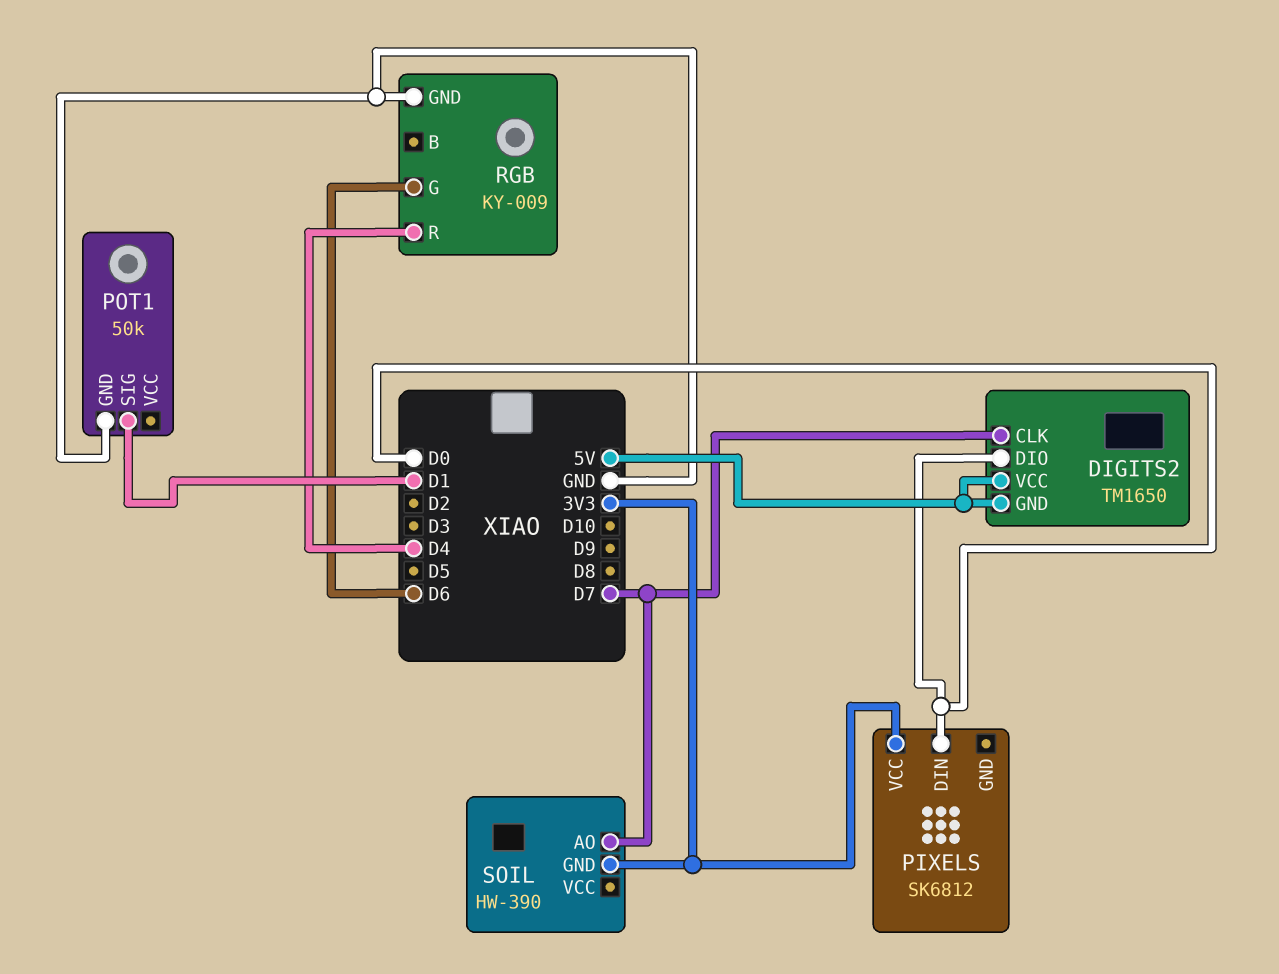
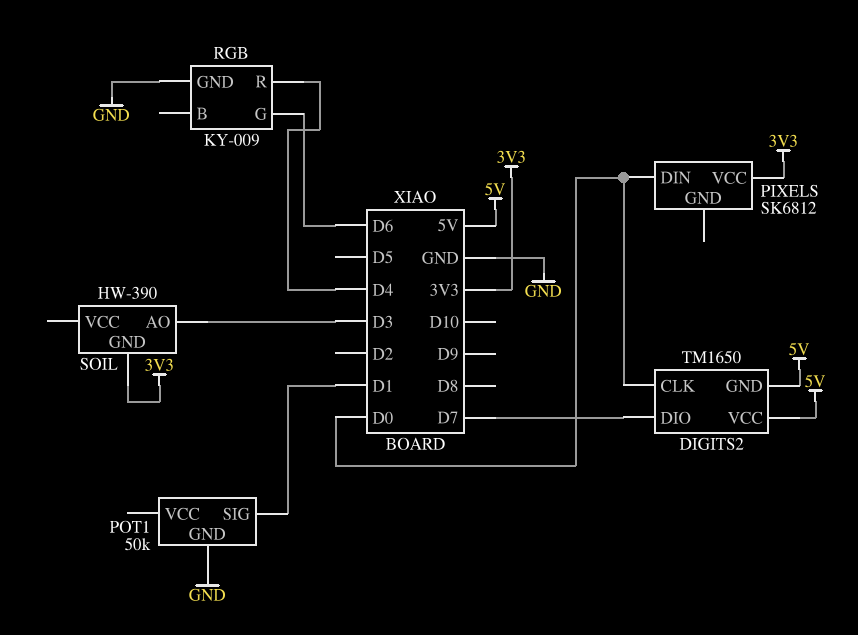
DIGITS2 pin CLK: D7 -> D0
DIGITS2 pin DIO: D0 -> D7
SOIL pin AO: D7 -> D3

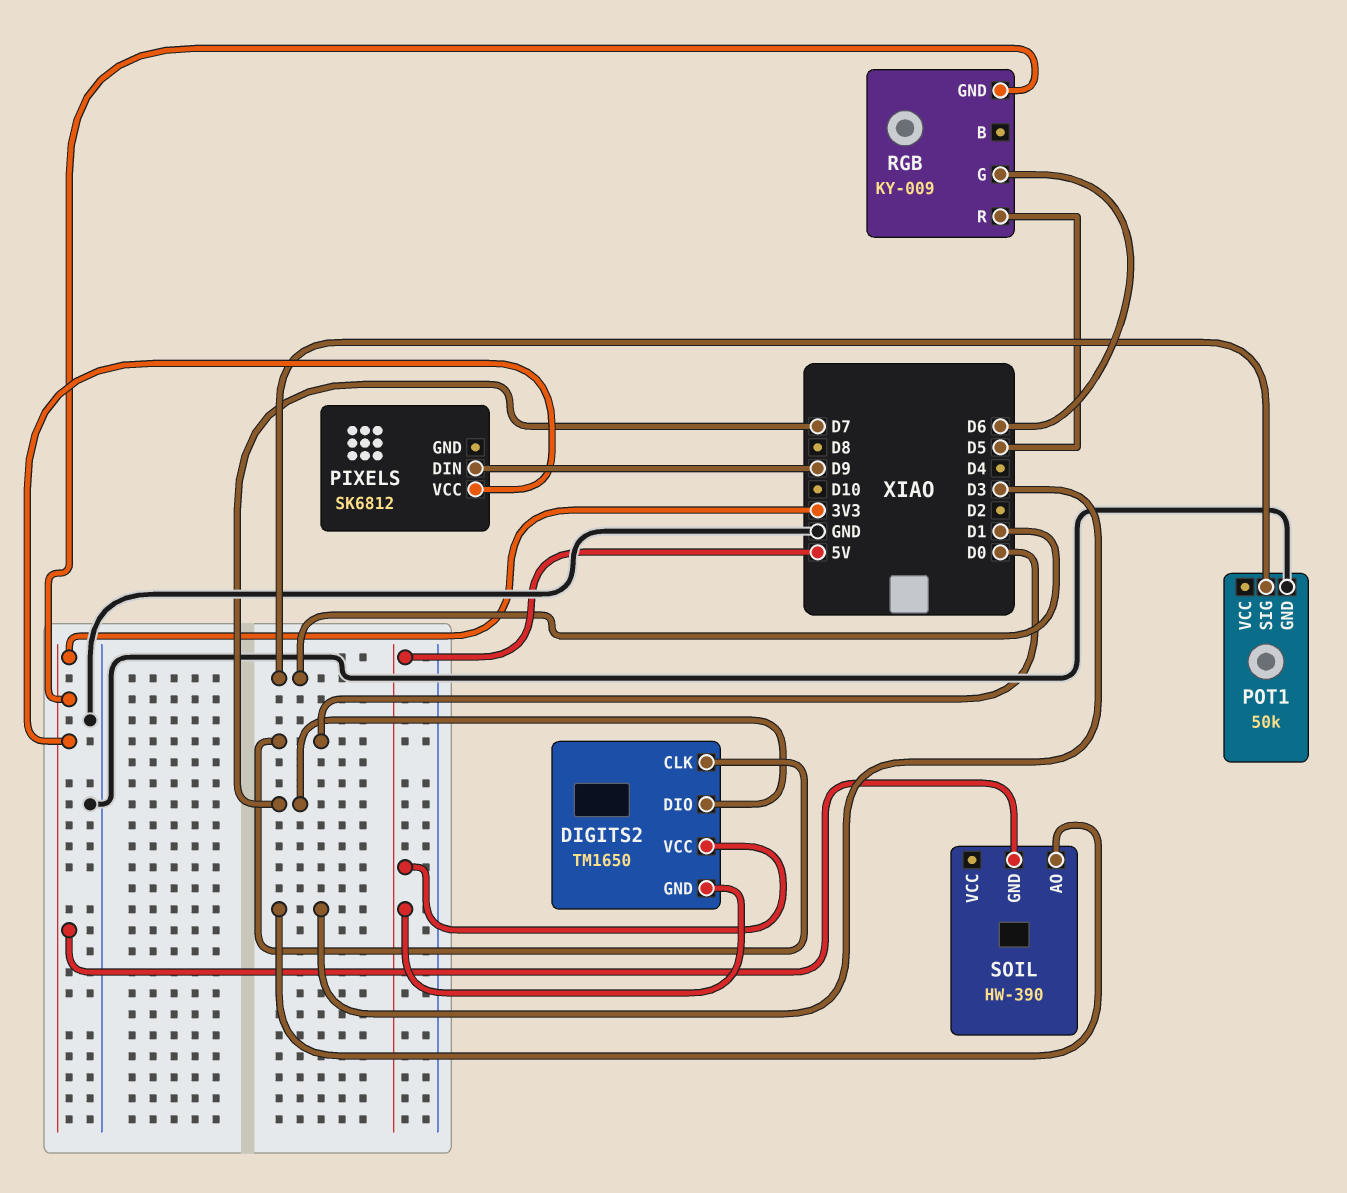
PIXELS pin DIN: D0 -> D9
RGB pin GND: GND -> 3V3
RGB pin R: D4 -> D5

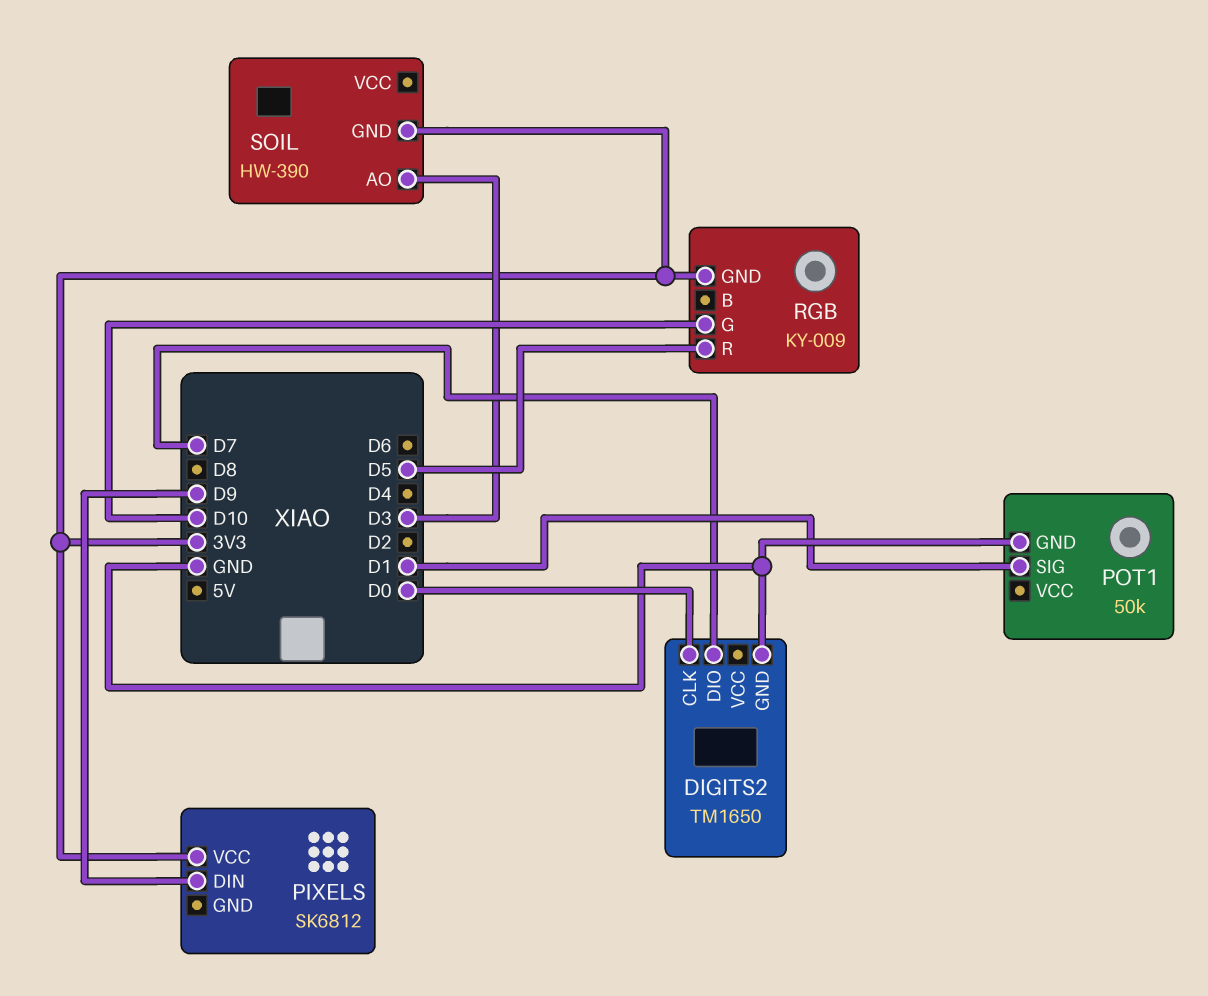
DIGITS2 pin GND: 5V -> GND
DIGITS2 pin VCC: 5V -> none
RGB pin G: D6 -> D10

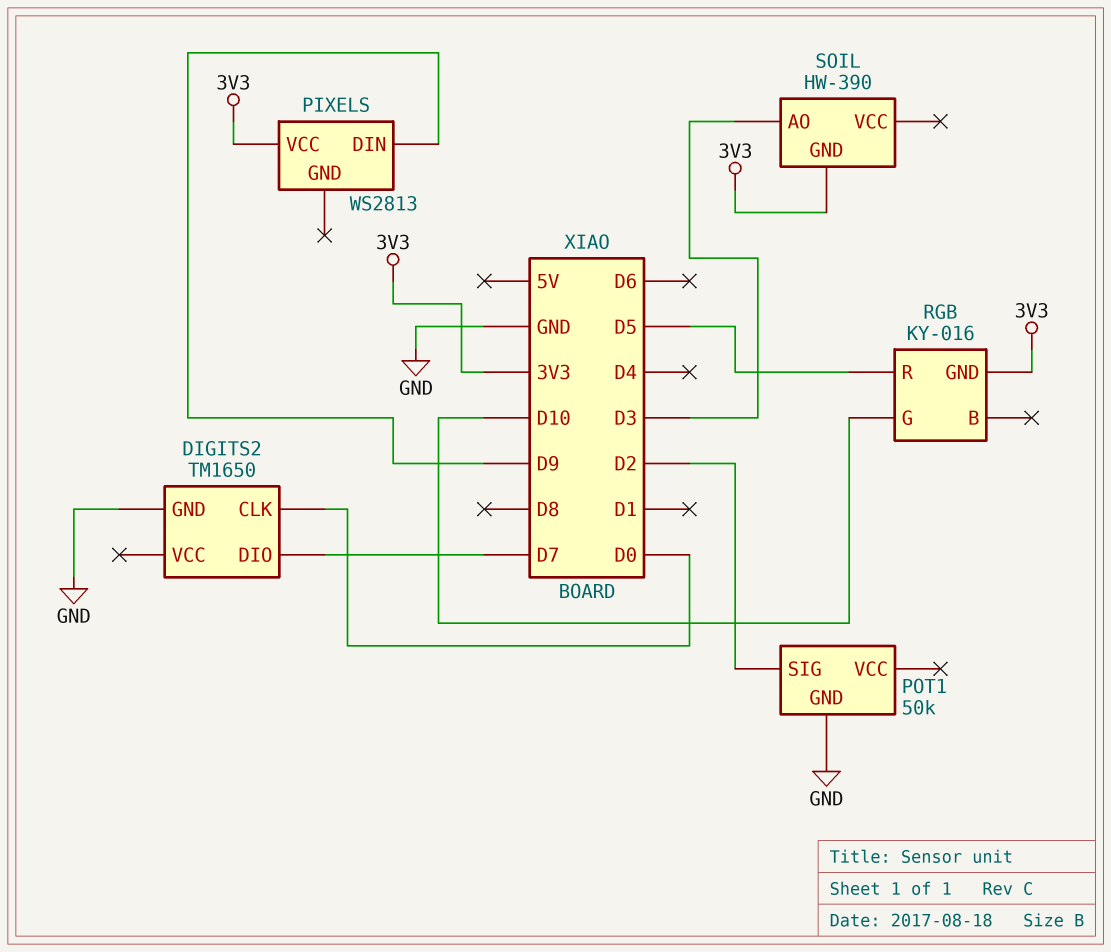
PIXELS: SK6812 -> WS2813
POT1 pin SIG: D1 -> D2
RGB: KY-009 -> KY-016

